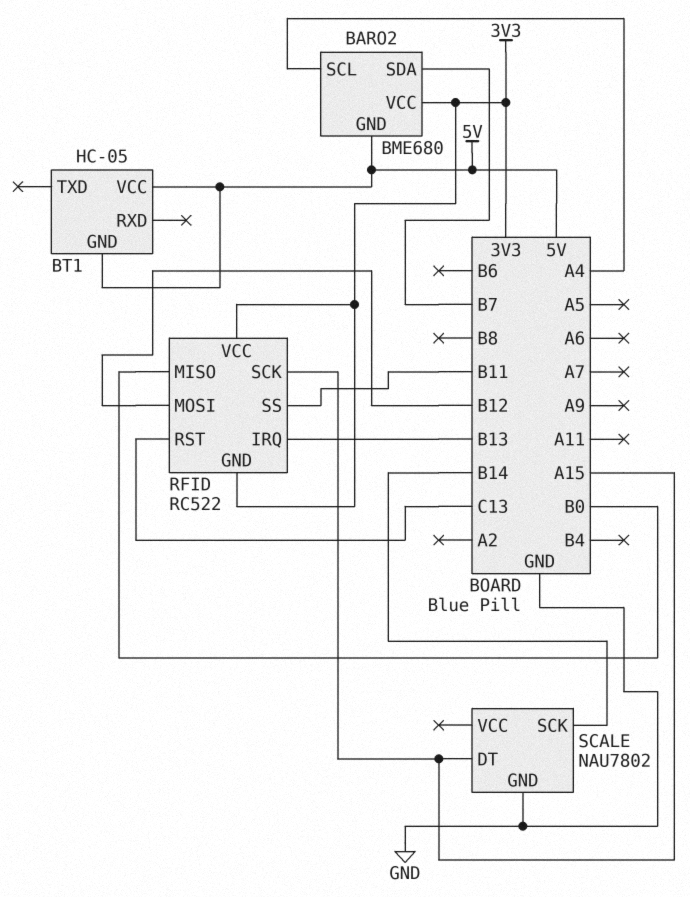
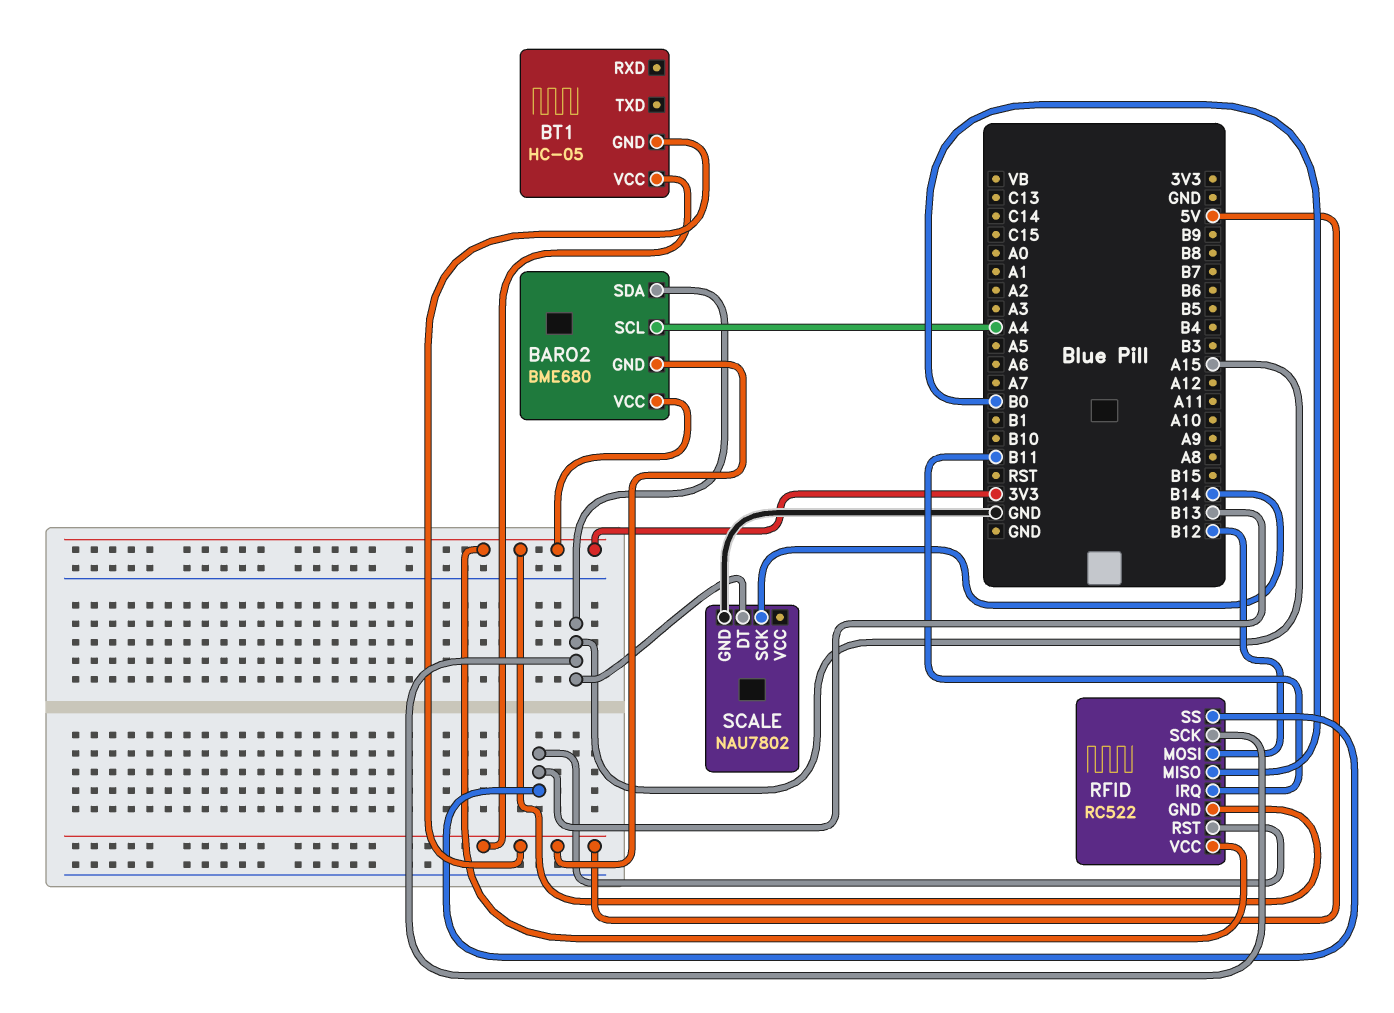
BARO2 pin SDA: B7 -> A15
RFID pin IRQ: B13 -> B11
RFID pin RST: C13 -> B13
RFID pin SS: B11 -> B13

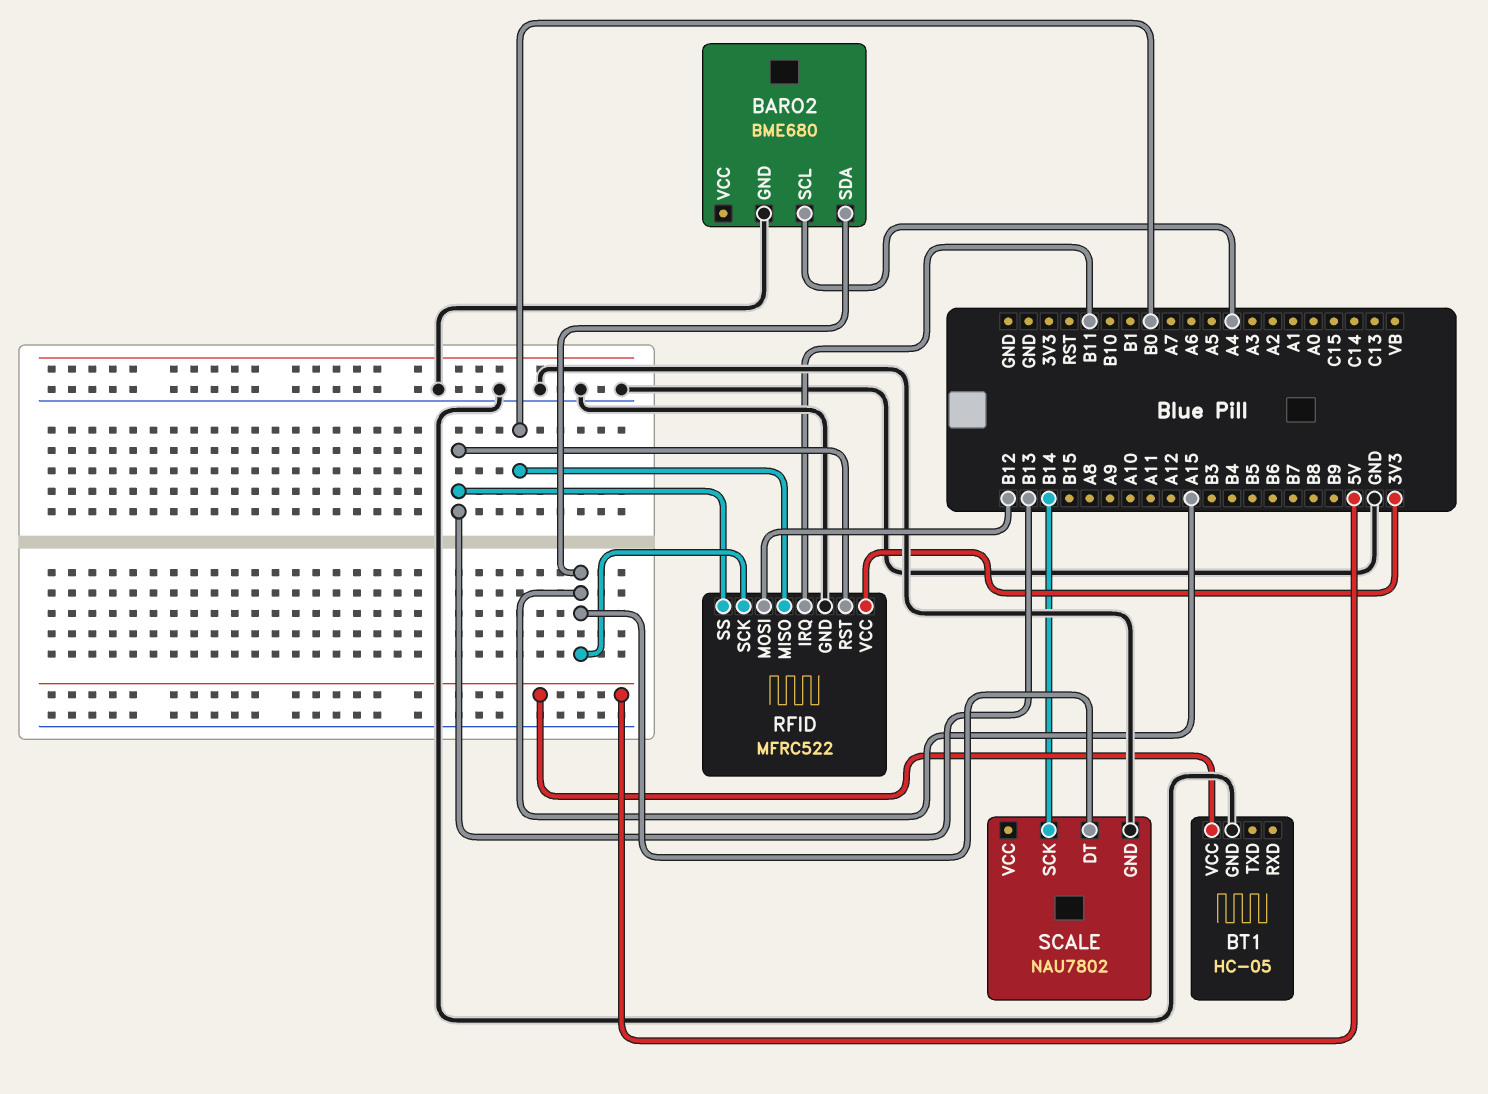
BARO2 pin GND: 5V -> GND
BARO2 pin VCC: 3V3 -> none
BT1 pin GND: 5V -> GND
RFID: RC522 -> MFRC522
RFID pin GND: 3V3 -> GND

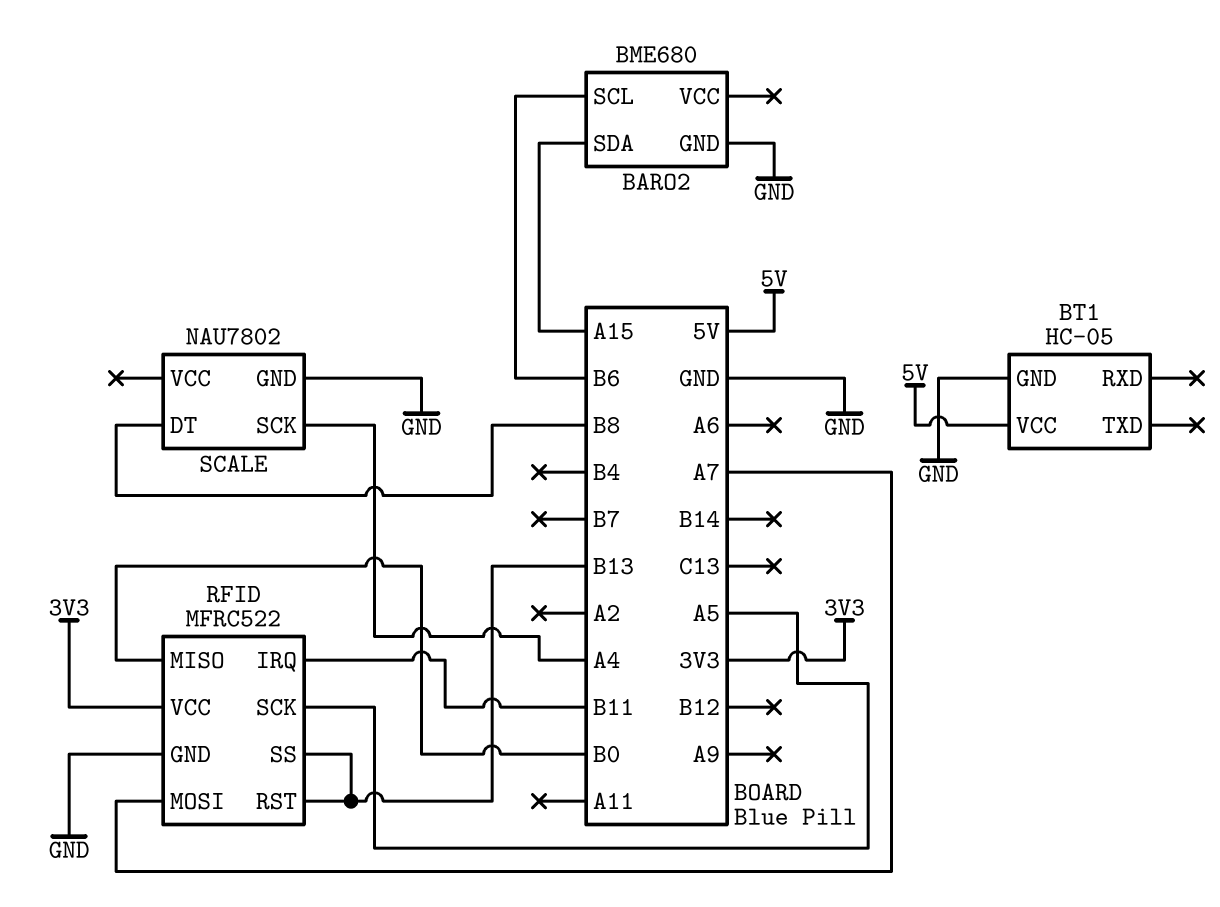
BARO2 pin SCL: A4 -> B6
RFID pin MOSI: B12 -> A7
RFID pin SCK: A15 -> A5
SCALE pin DT: A15 -> B8
SCALE pin SCK: B14 -> A4

